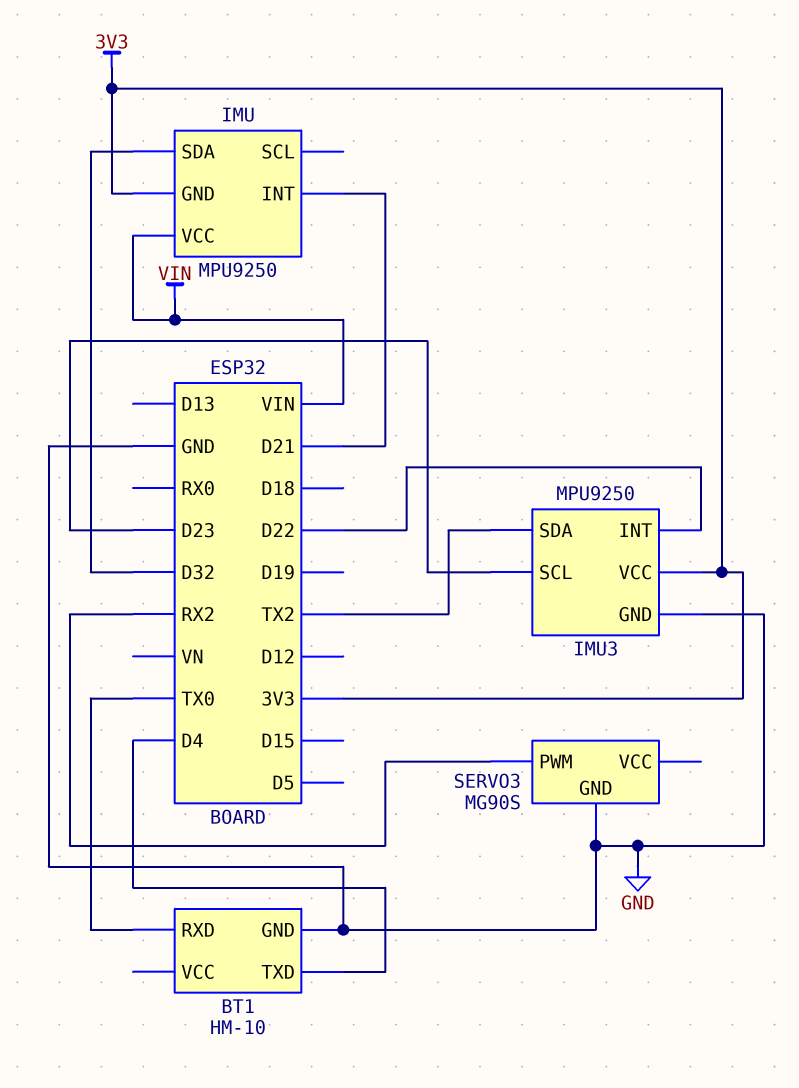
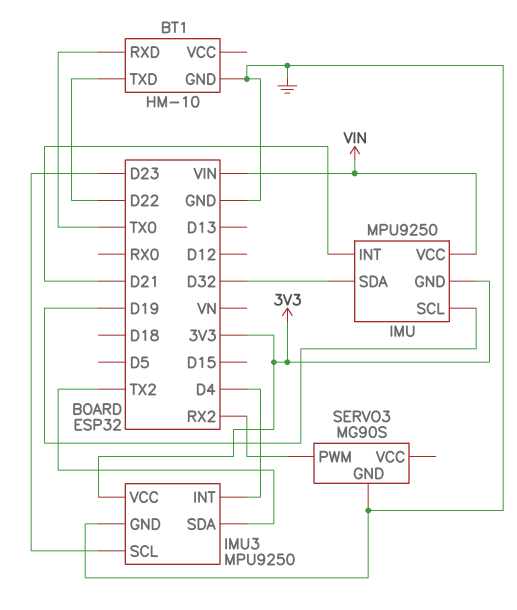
BT1 pin TXD: D4 -> D22
IMU pin SCL: none -> D19
IMU3 pin INT: D22 -> D4

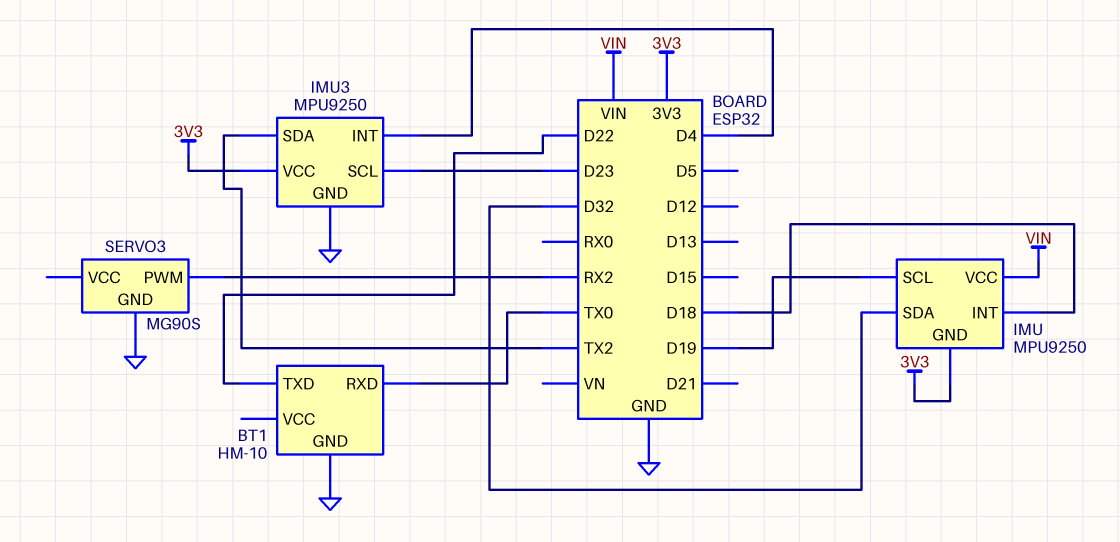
IMU pin INT: D21 -> D18

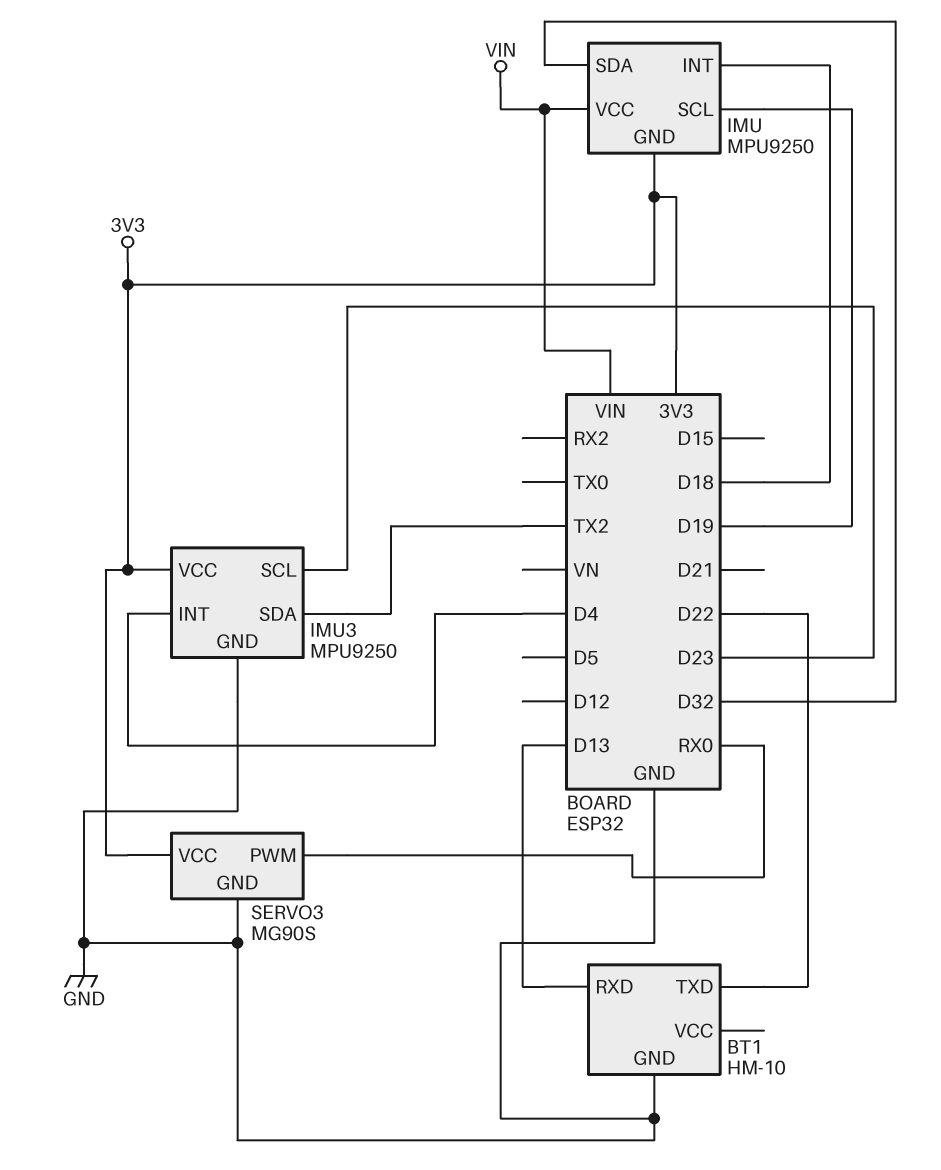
BT1 pin RXD: TX0 -> D13
SERVO3 pin PWM: RX2 -> RX0
SERVO3 pin VCC: none -> 3V3

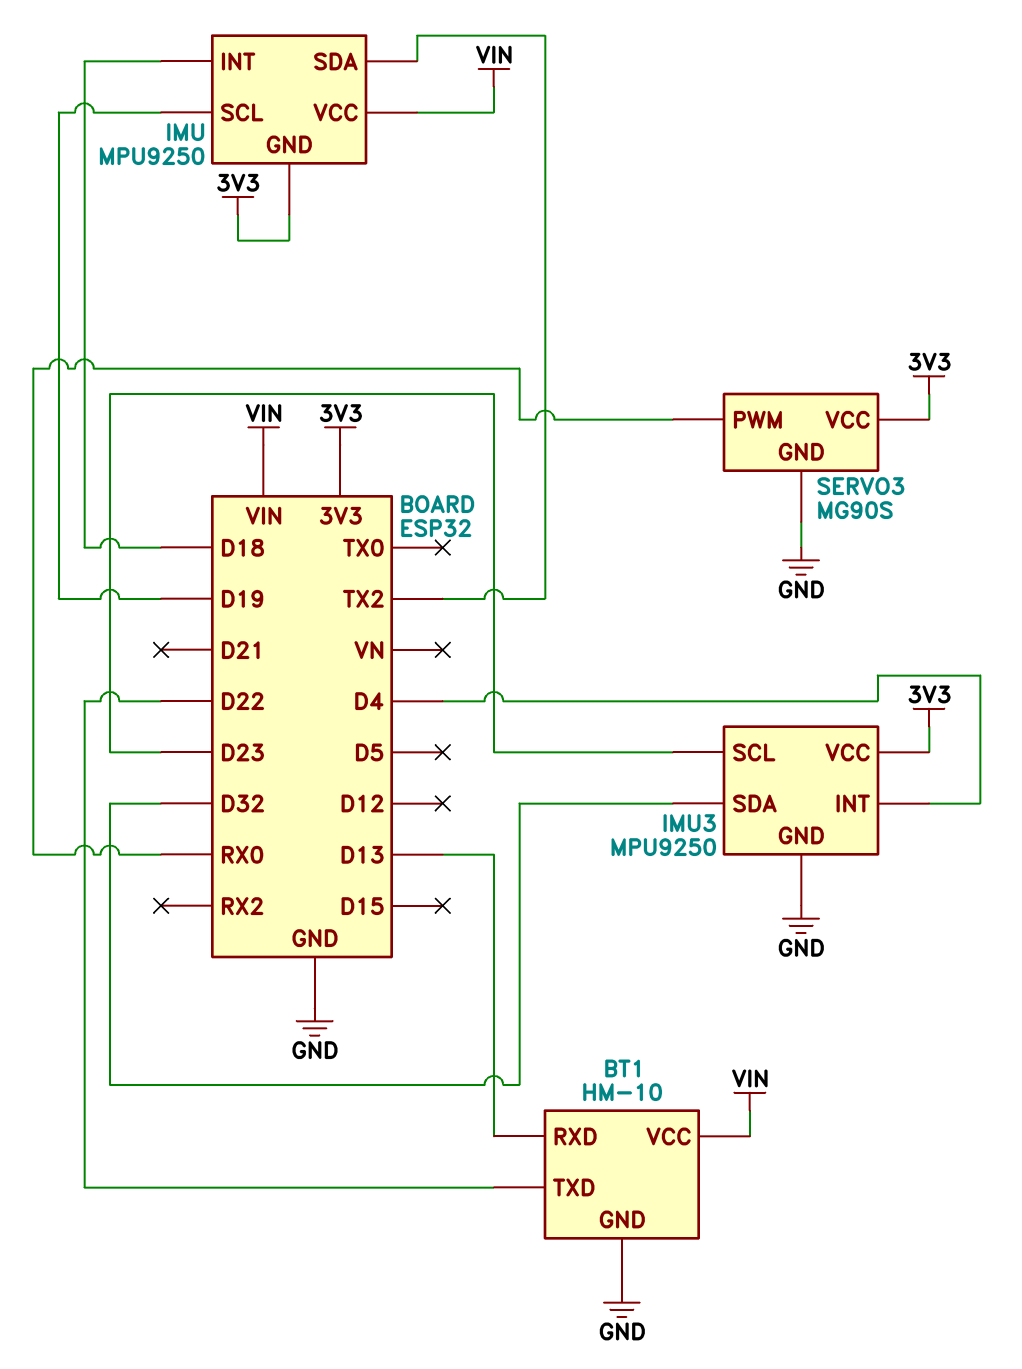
BT1 pin VCC: none -> VIN
IMU pin SDA: D32 -> TX2
IMU3 pin SDA: TX2 -> D32

